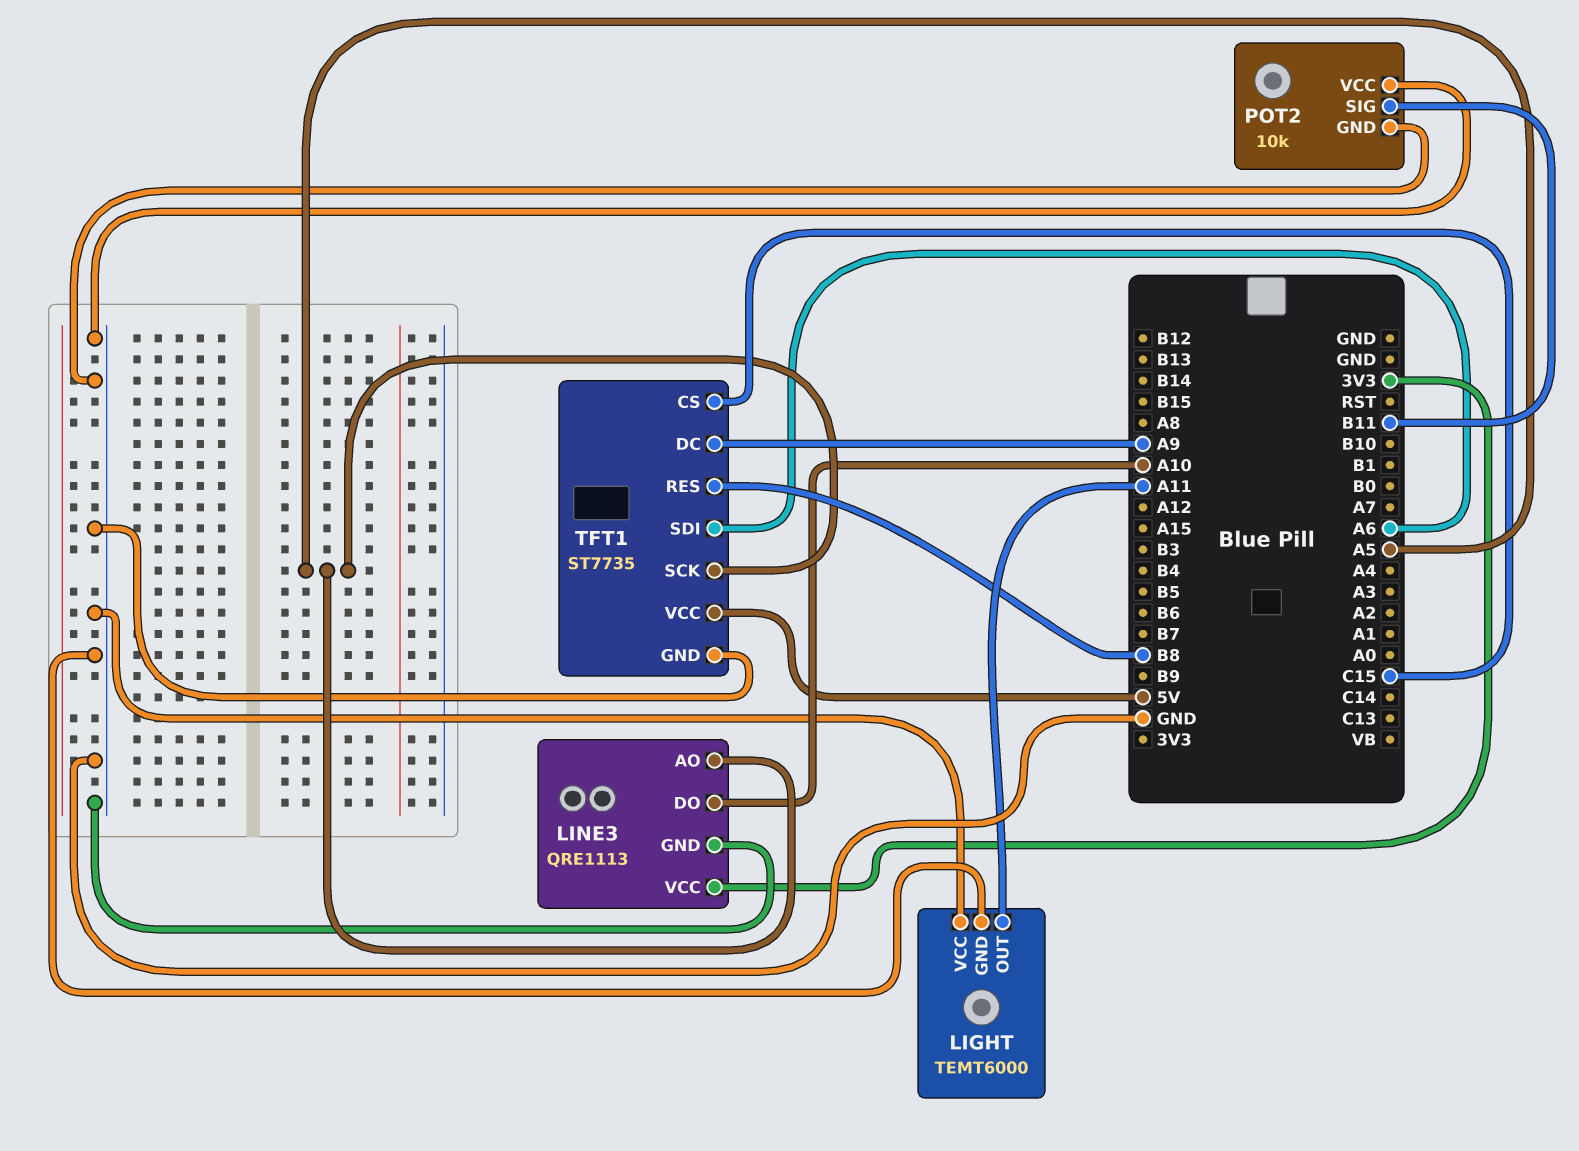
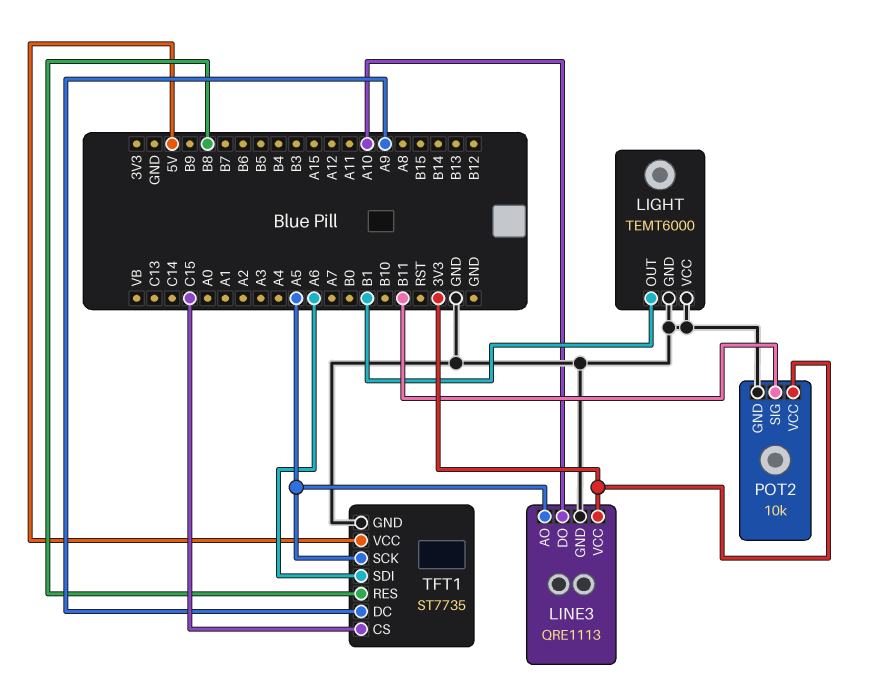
LIGHT pin OUT: A11 -> B1
POT2 pin VCC: GND -> 3V3

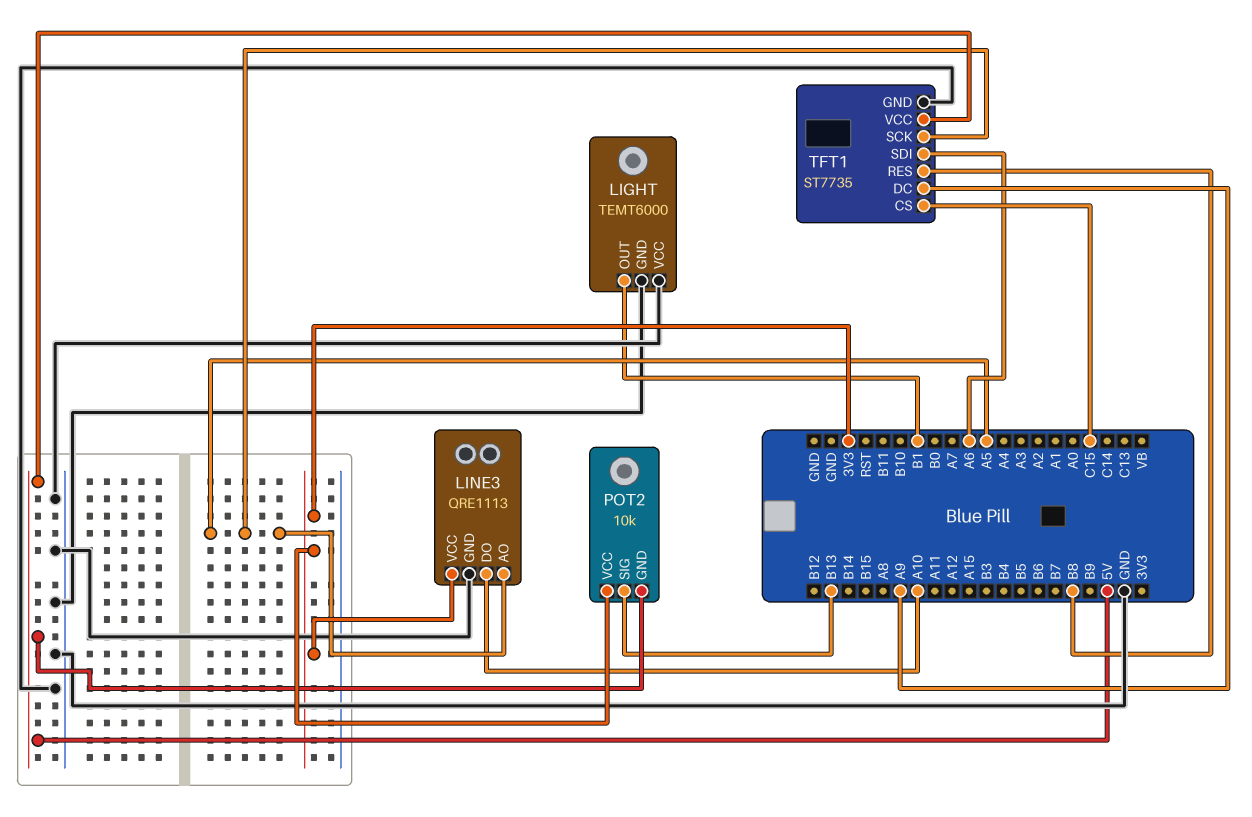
POT2 pin GND: GND -> 5V
POT2 pin SIG: B11 -> B13

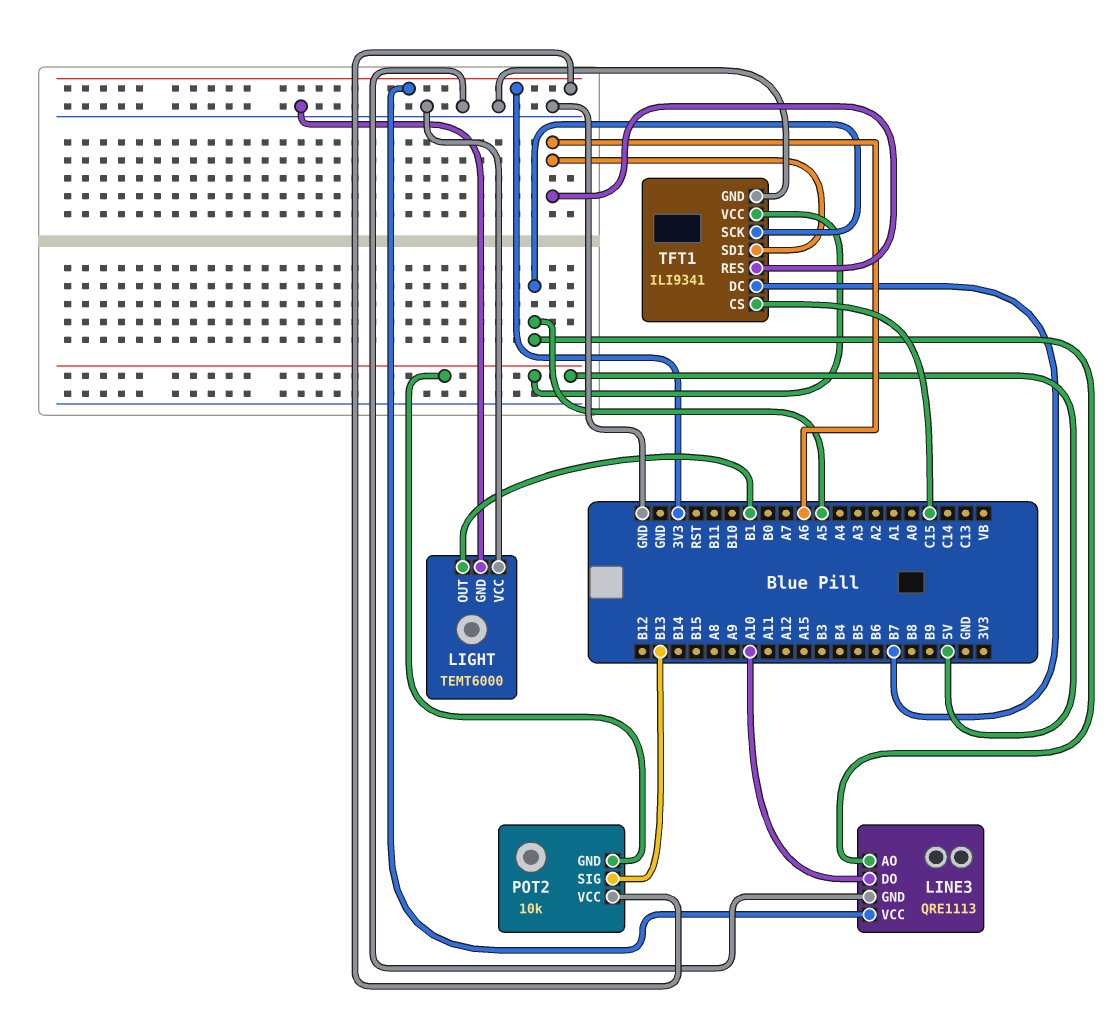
TFT1: ST7735 -> ILI9341
TFT1 pin DC: A9 -> B7
TFT1 pin RES: B8 -> A6

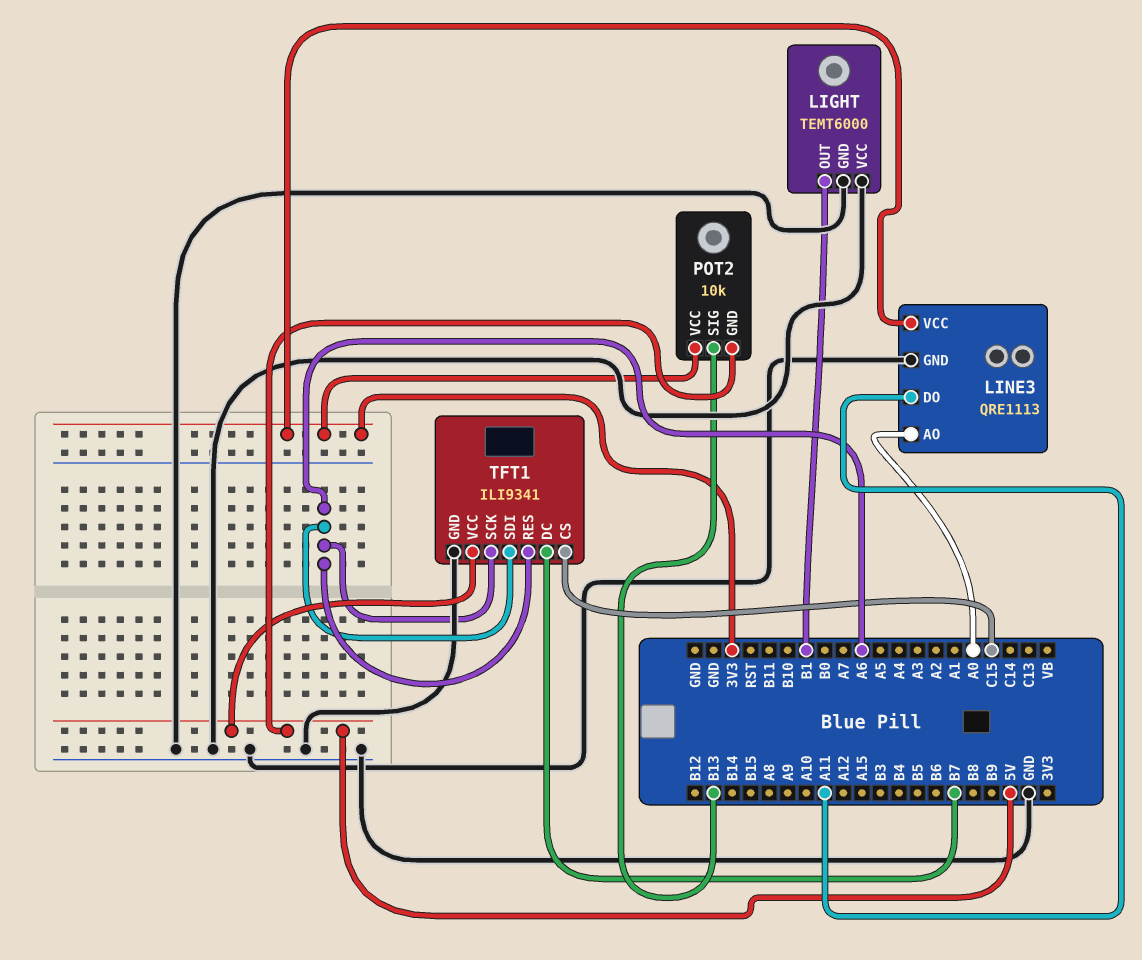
LINE3 pin AO: A5 -> A0
LINE3 pin DO: A10 -> A11
TFT1 pin SCK: A5 -> A6

